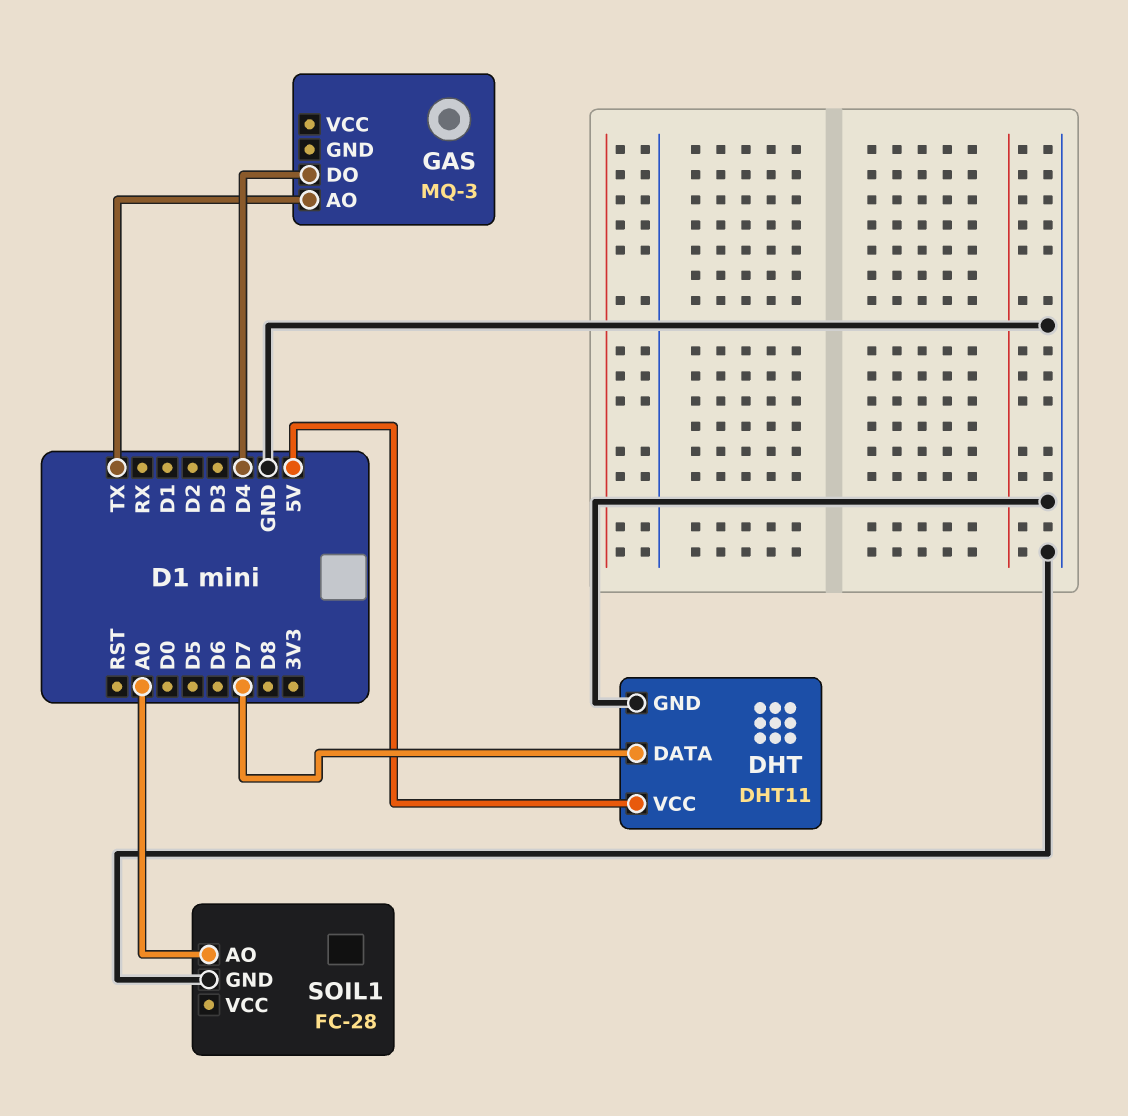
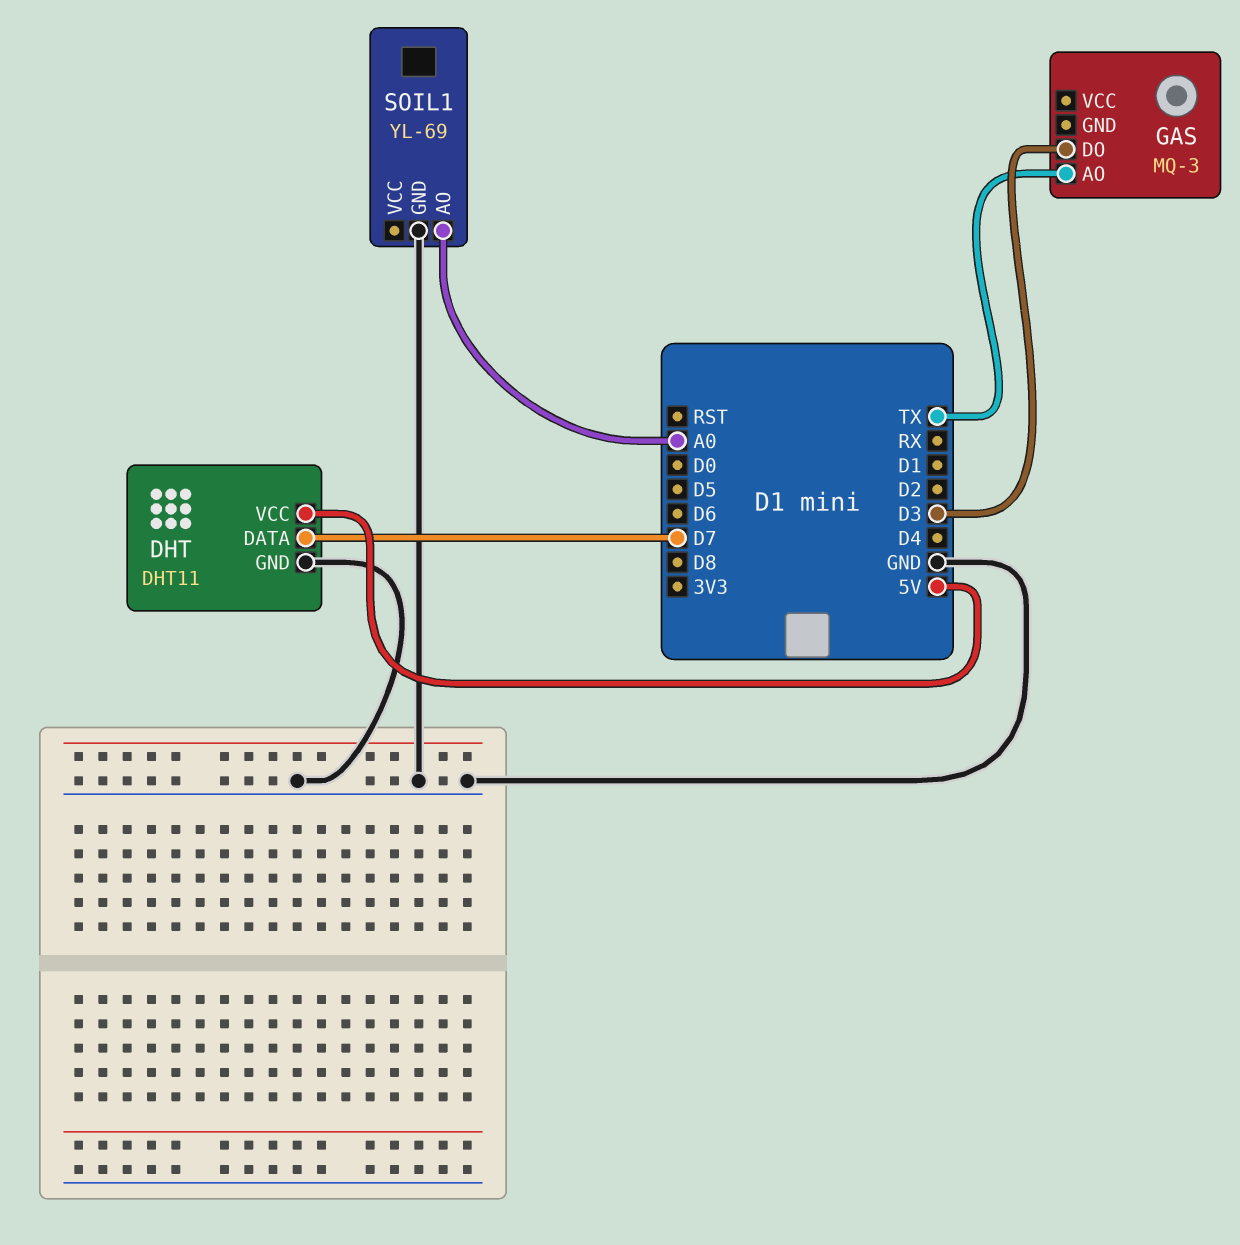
GAS pin DO: D4 -> D3
SOIL1: FC-28 -> YL-69

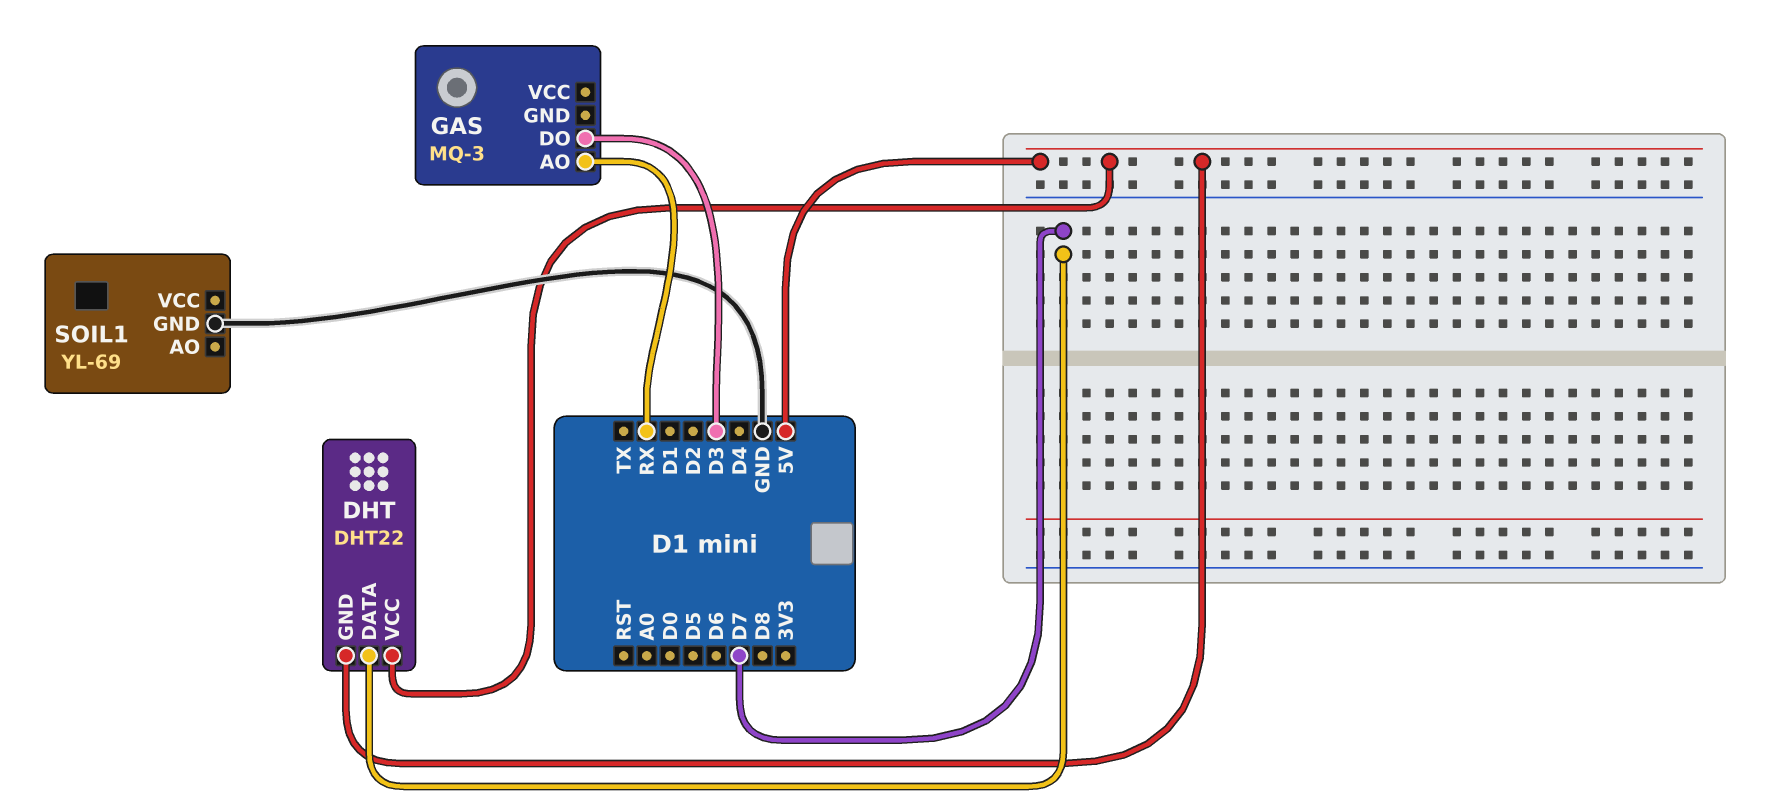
DHT: DHT11 -> DHT22
DHT pin GND: GND -> 5V
GAS pin AO: TX -> RX
SOIL1 pin AO: A0 -> none

